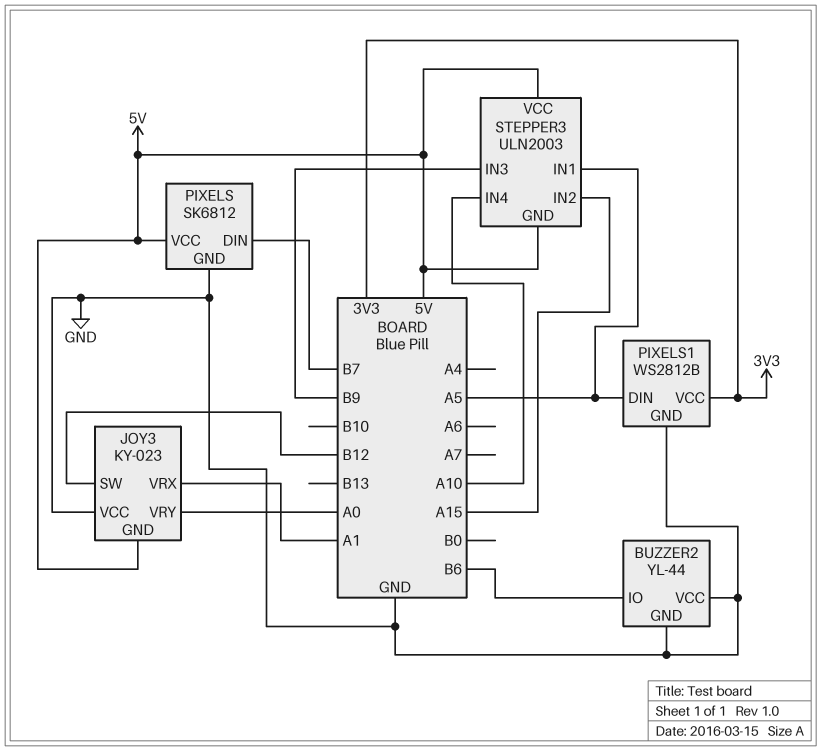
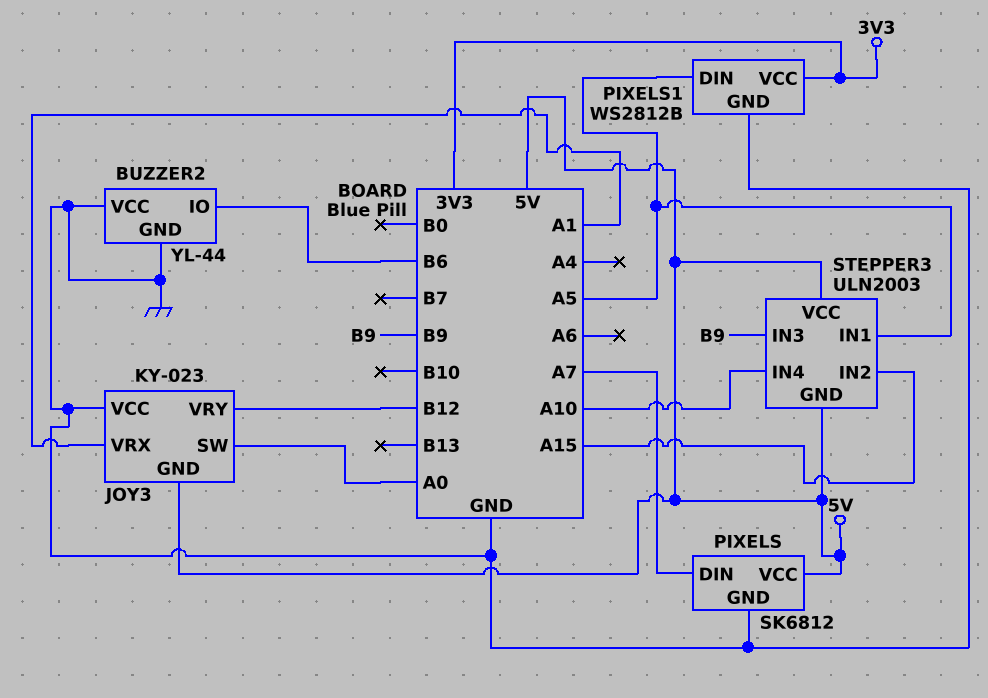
JOY3 pin SW: B12 -> A0
JOY3 pin VRY: A0 -> B12
PIXELS pin DIN: B7 -> A7

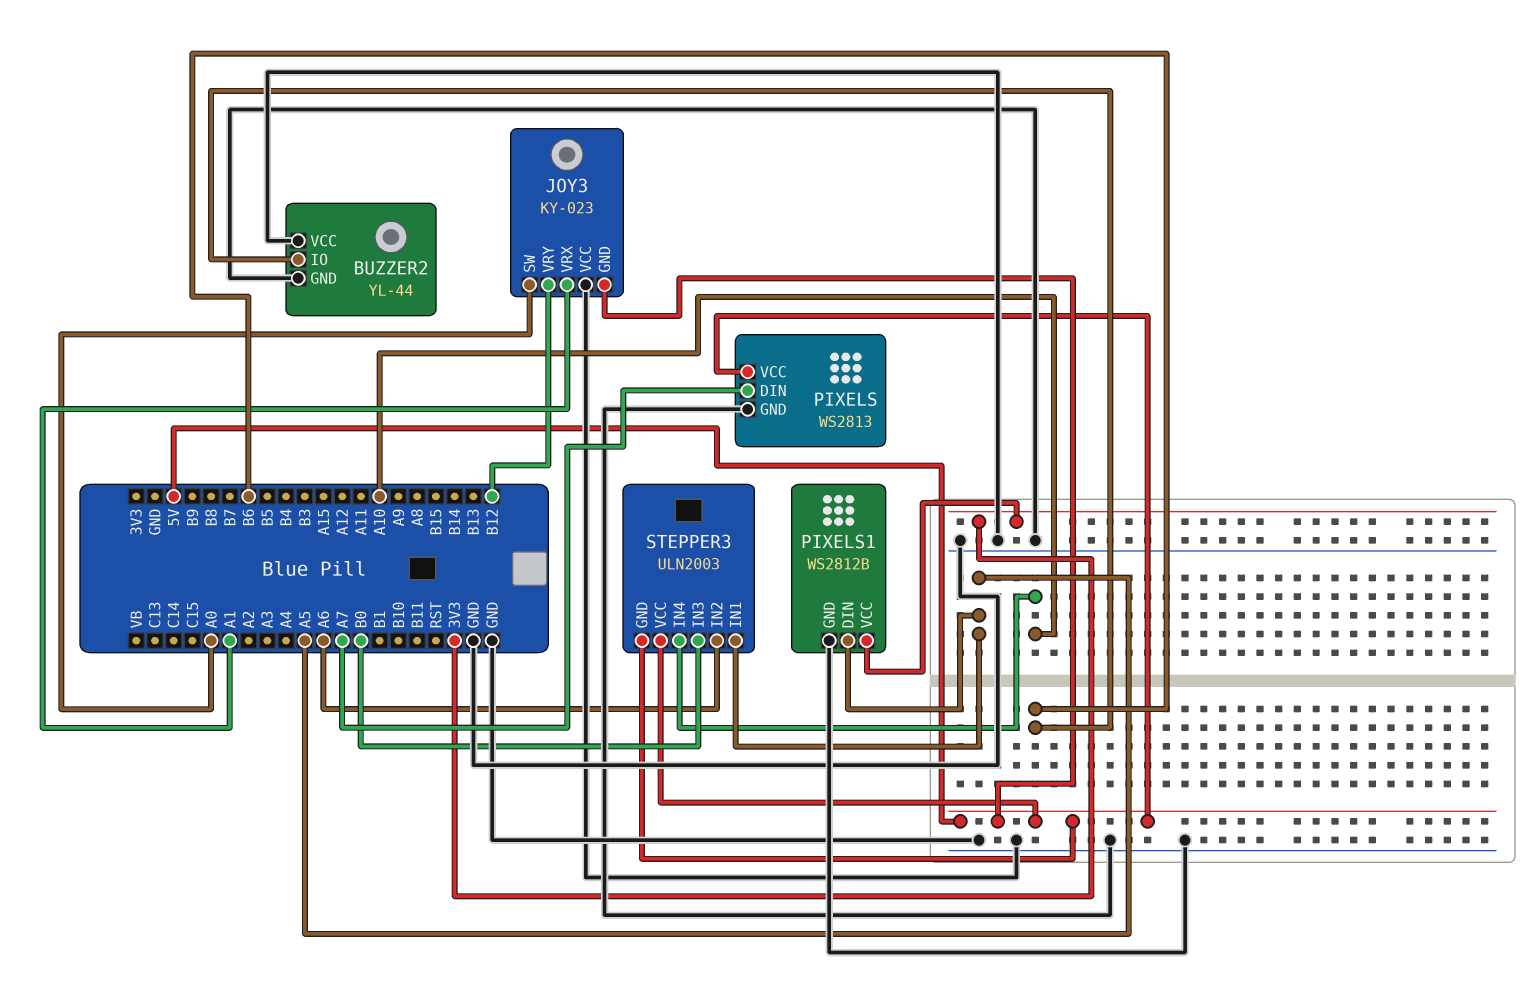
PIXELS: SK6812 -> WS2813
STEPPER3 pin IN2: A15 -> A6
STEPPER3 pin IN3: B9 -> B0

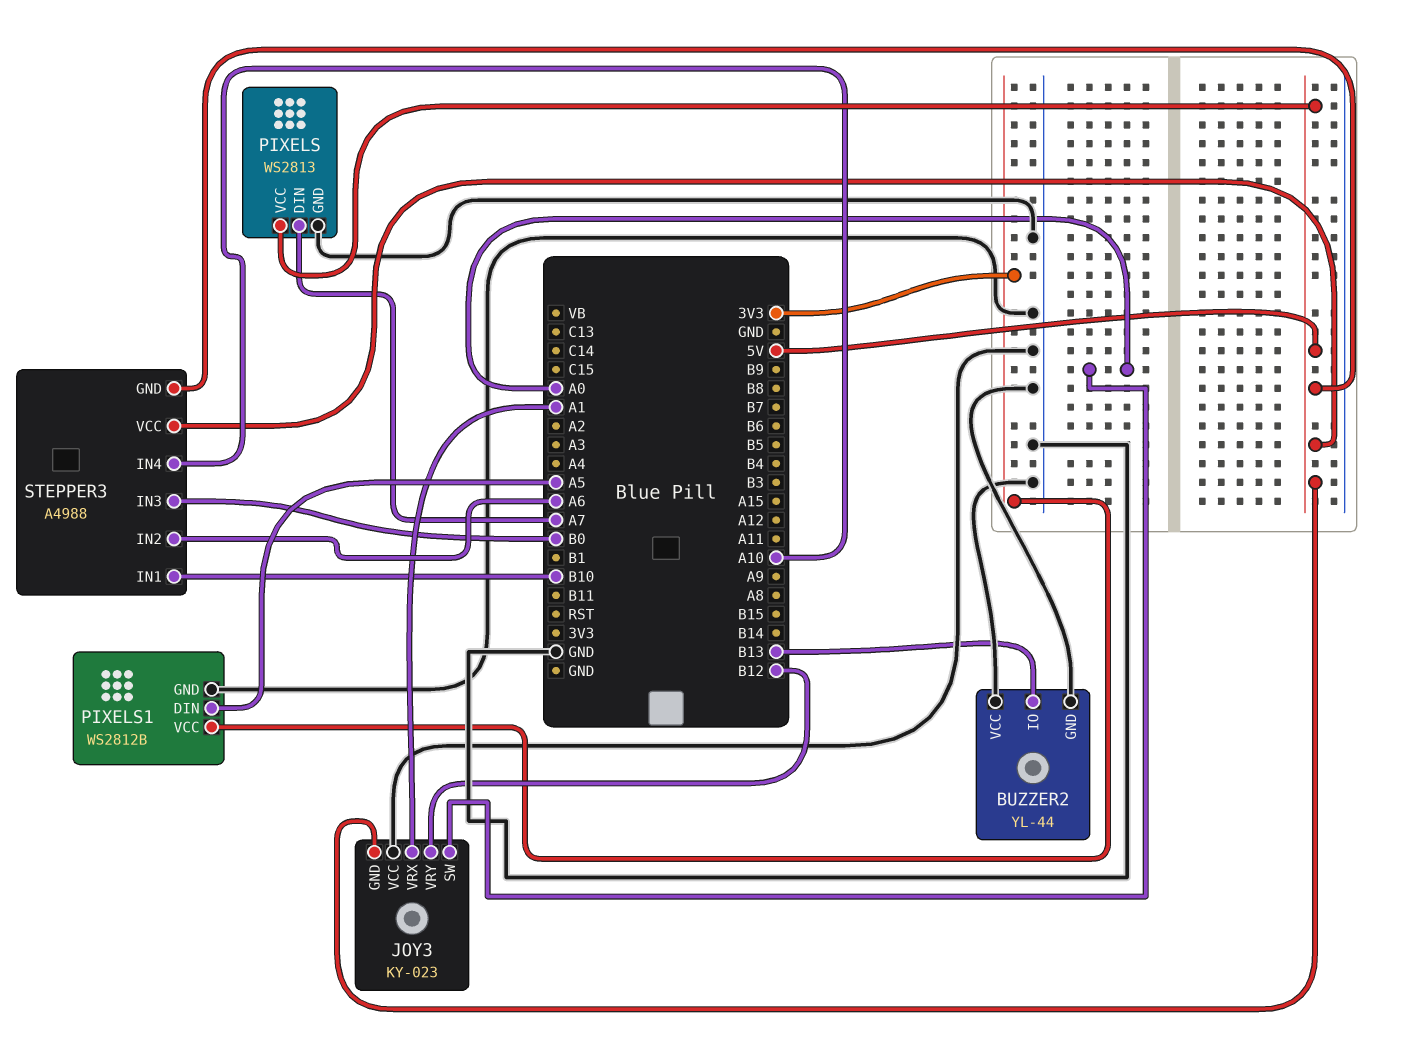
BUZZER2 pin IO: B6 -> B13
STEPPER3: ULN2003 -> A4988
STEPPER3 pin IN1: A5 -> B10

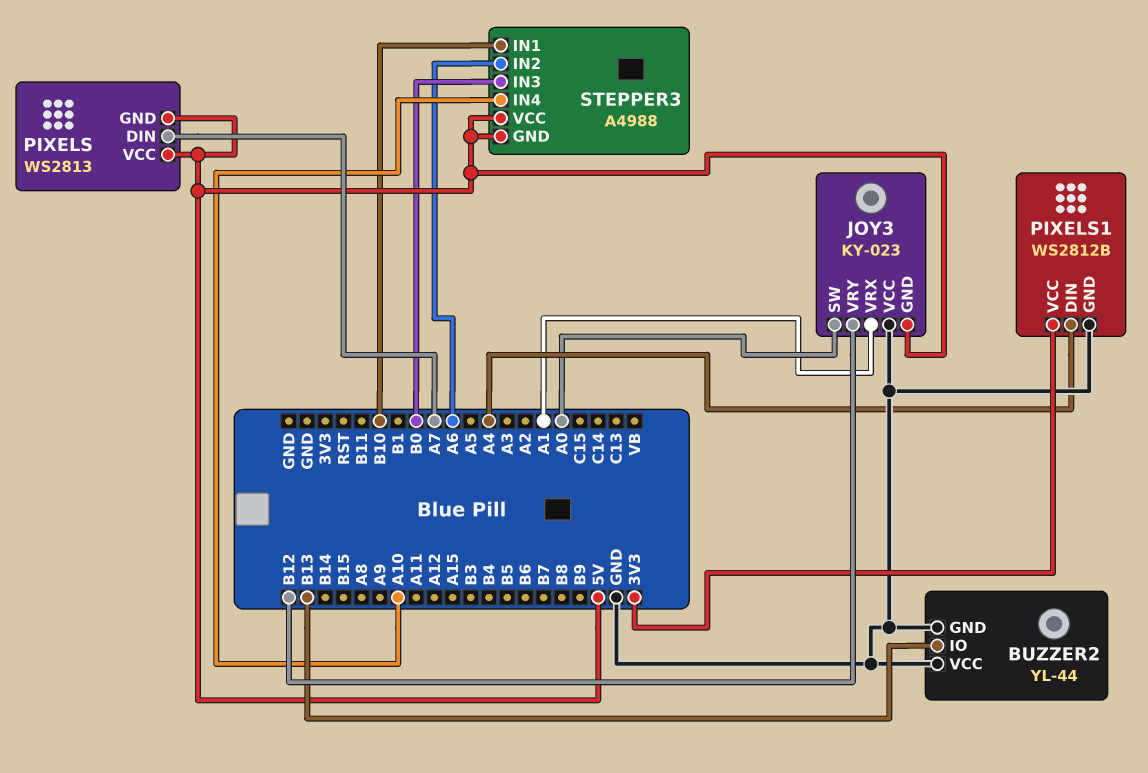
PIXELS pin GND: GND -> 5V
PIXELS1 pin DIN: A5 -> A4

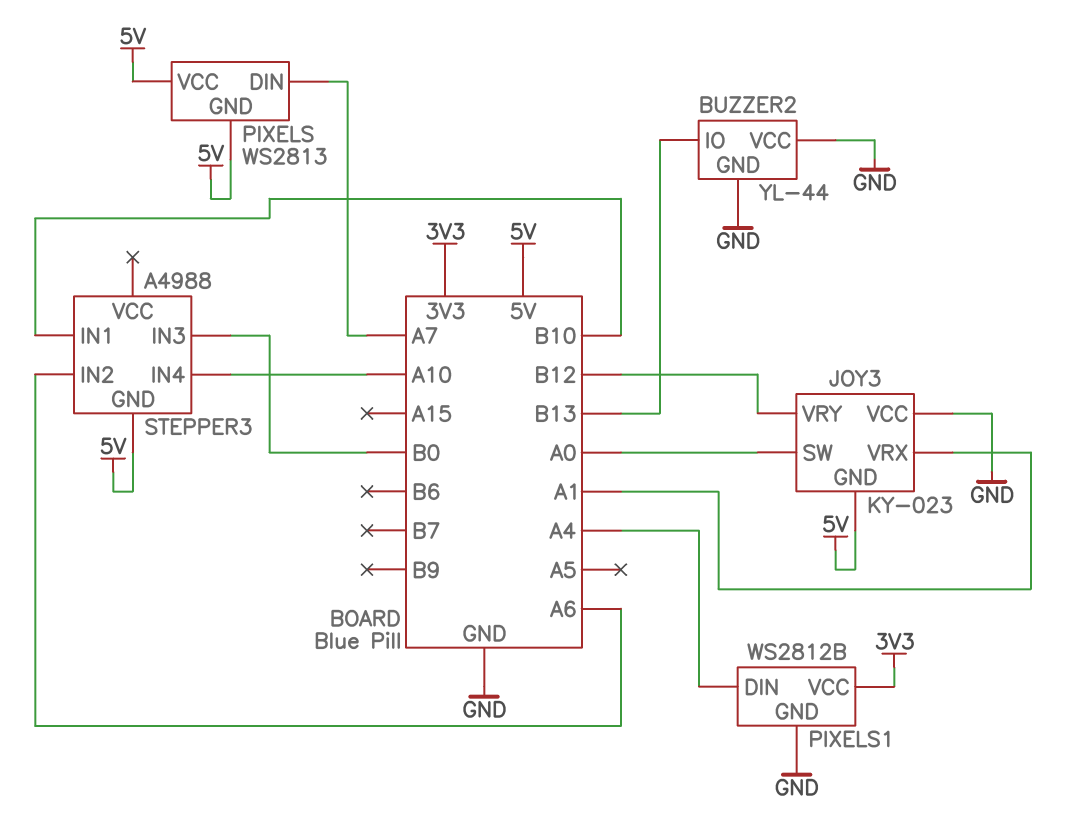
STEPPER3 pin VCC: 5V -> none

